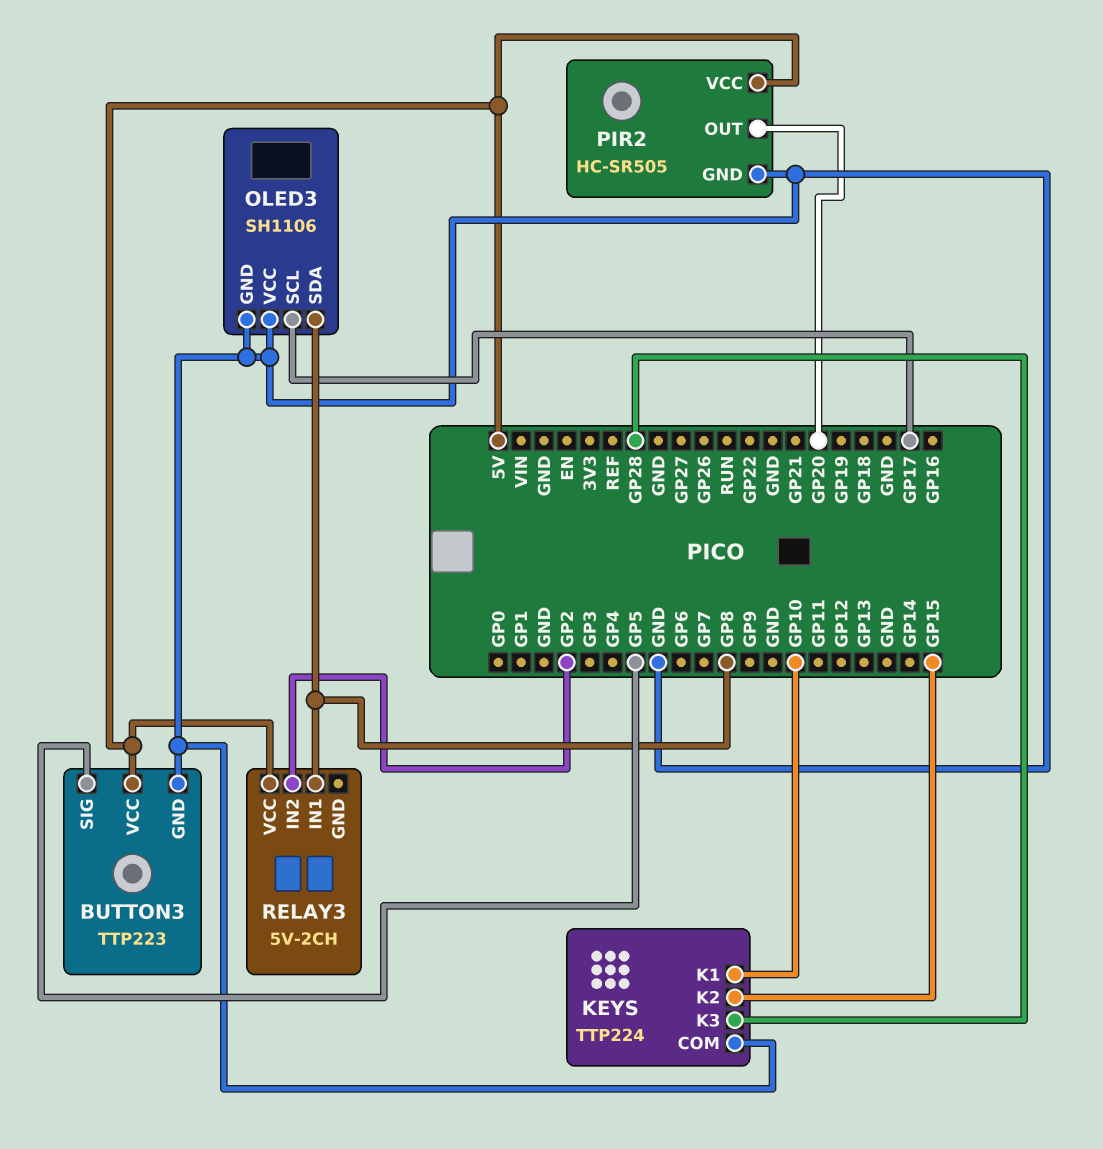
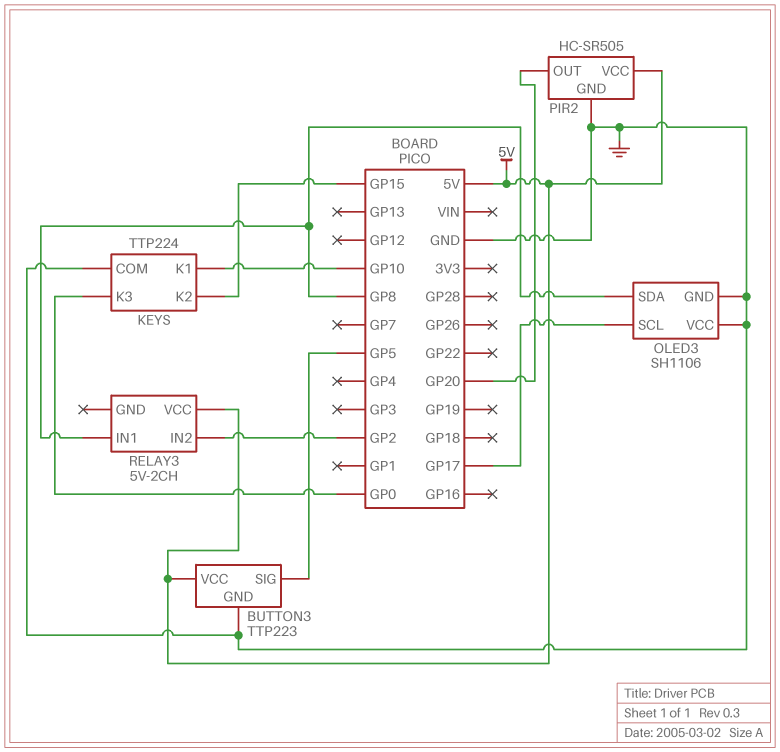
KEYS pin K3: GP28 -> GP0

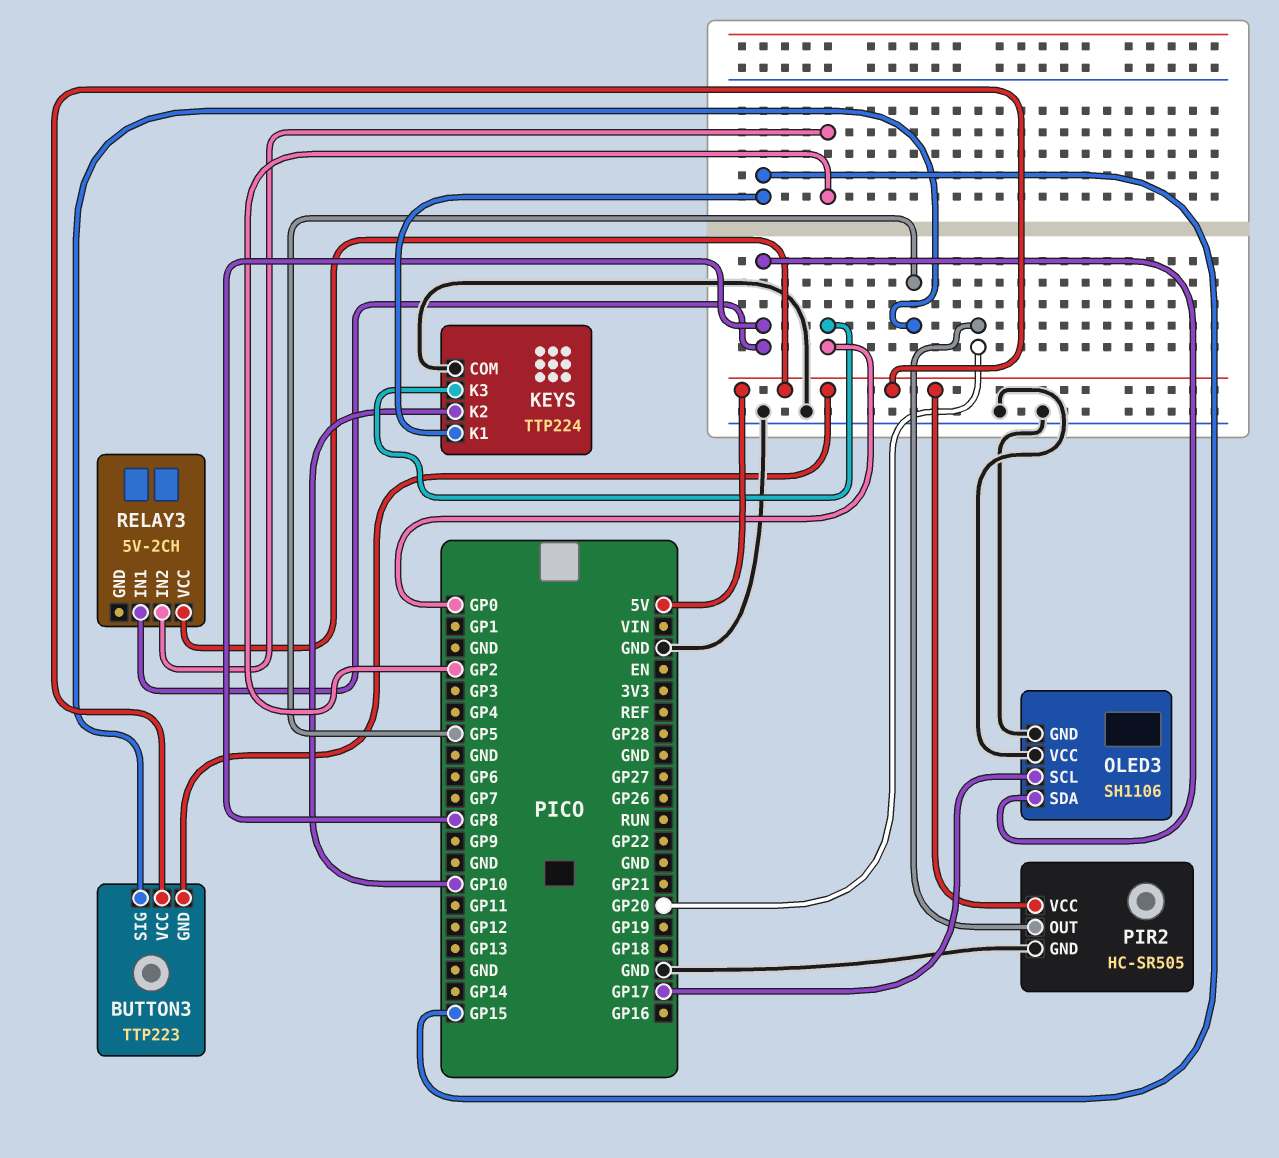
BUTTON3 pin GND: GND -> 5V
KEYS pin K1: GP10 -> GP15
KEYS pin K2: GP15 -> GP10

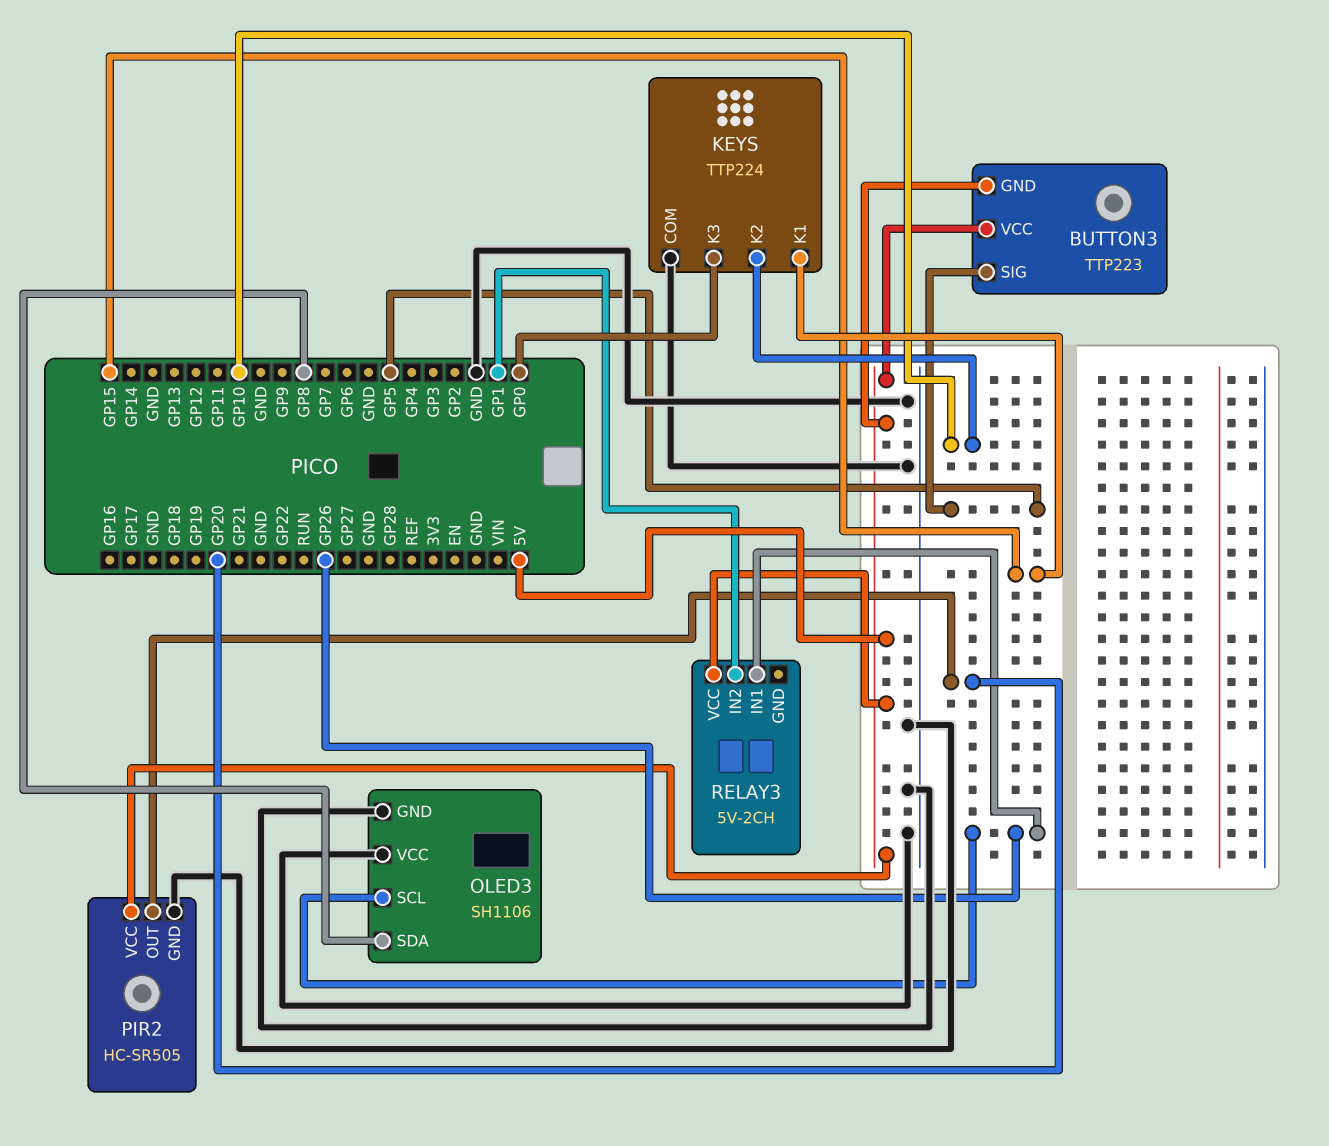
OLED3 pin SCL: GP17 -> GP26
RELAY3 pin IN1: GP8 -> GP26
RELAY3 pin IN2: GP2 -> GP1

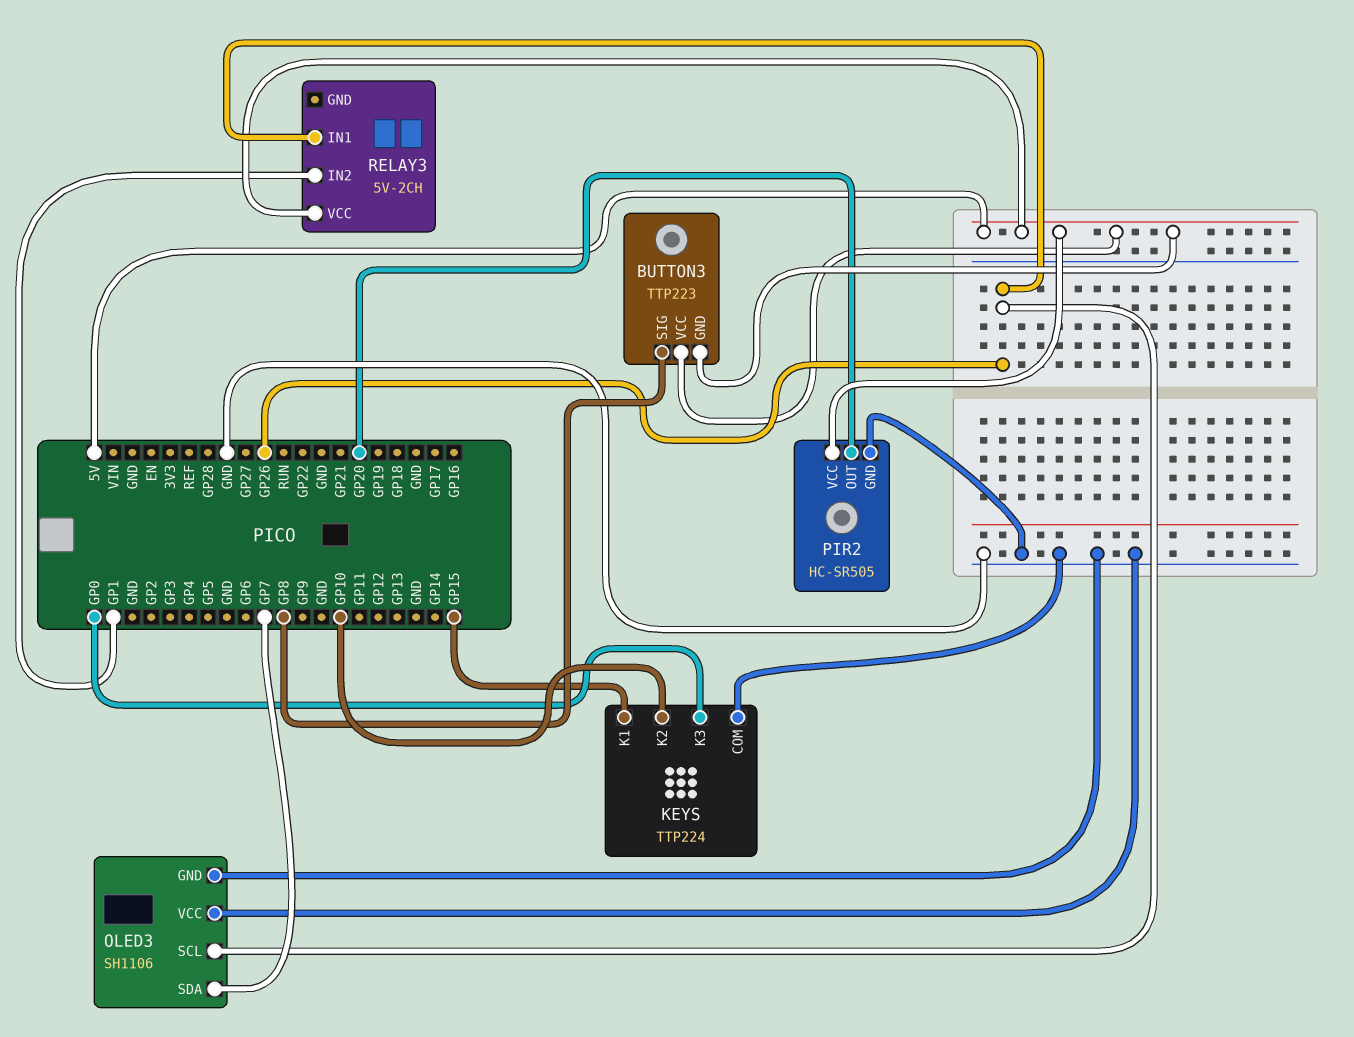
BUTTON3 pin SIG: GP5 -> GP8
OLED3 pin SDA: GP8 -> GP7

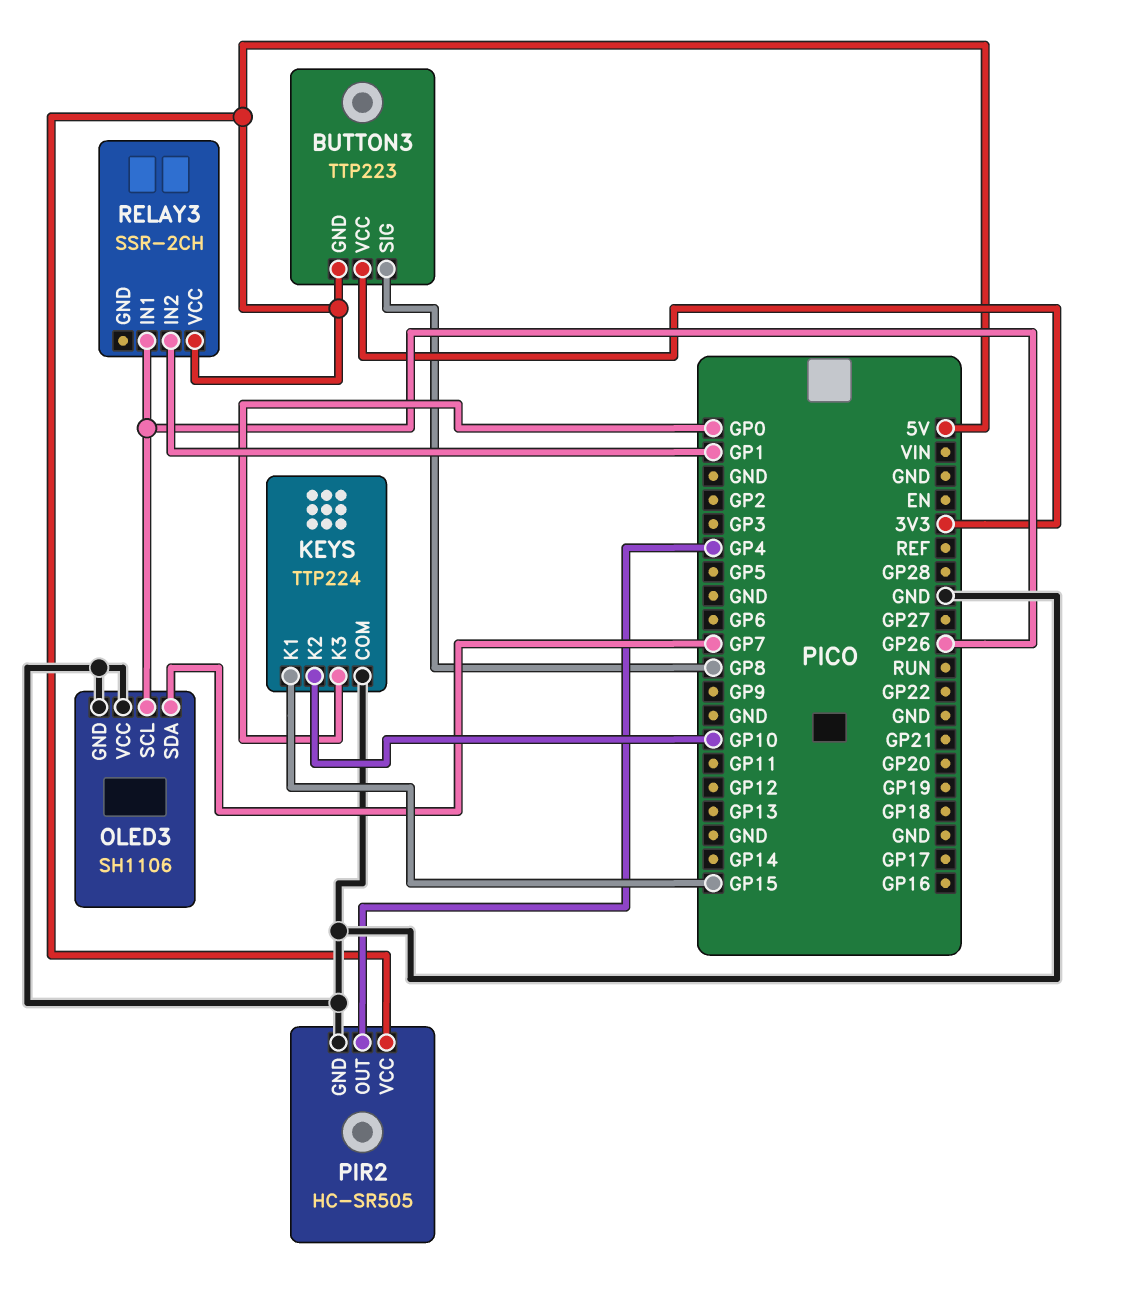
BUTTON3 pin VCC: 5V -> 3V3
PIR2 pin OUT: GP20 -> GP4
RELAY3: 5V-2CH -> SSR-2CH

